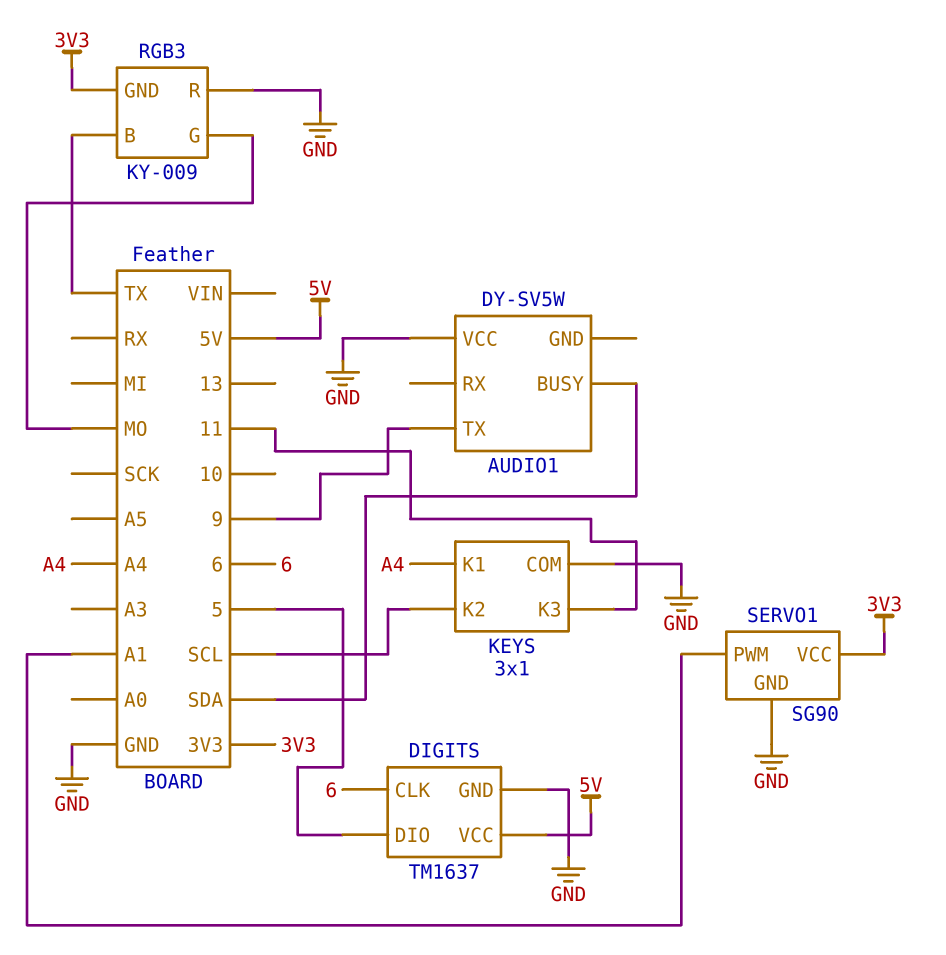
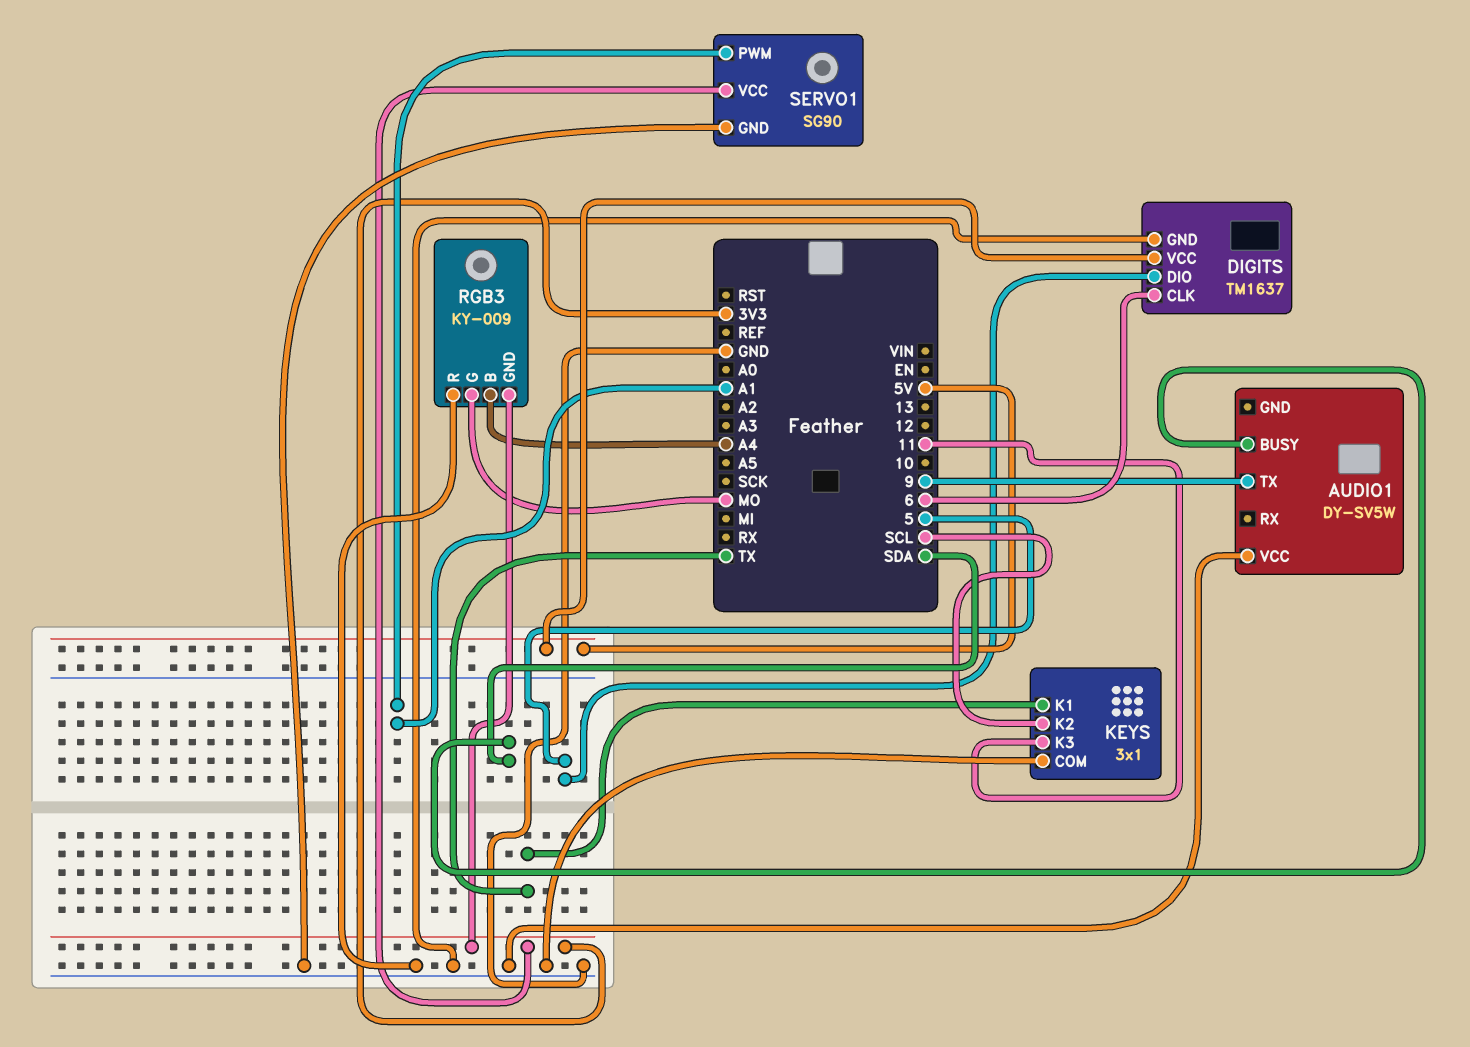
KEYS pin K1: A4 -> TX
RGB3 pin B: TX -> A4

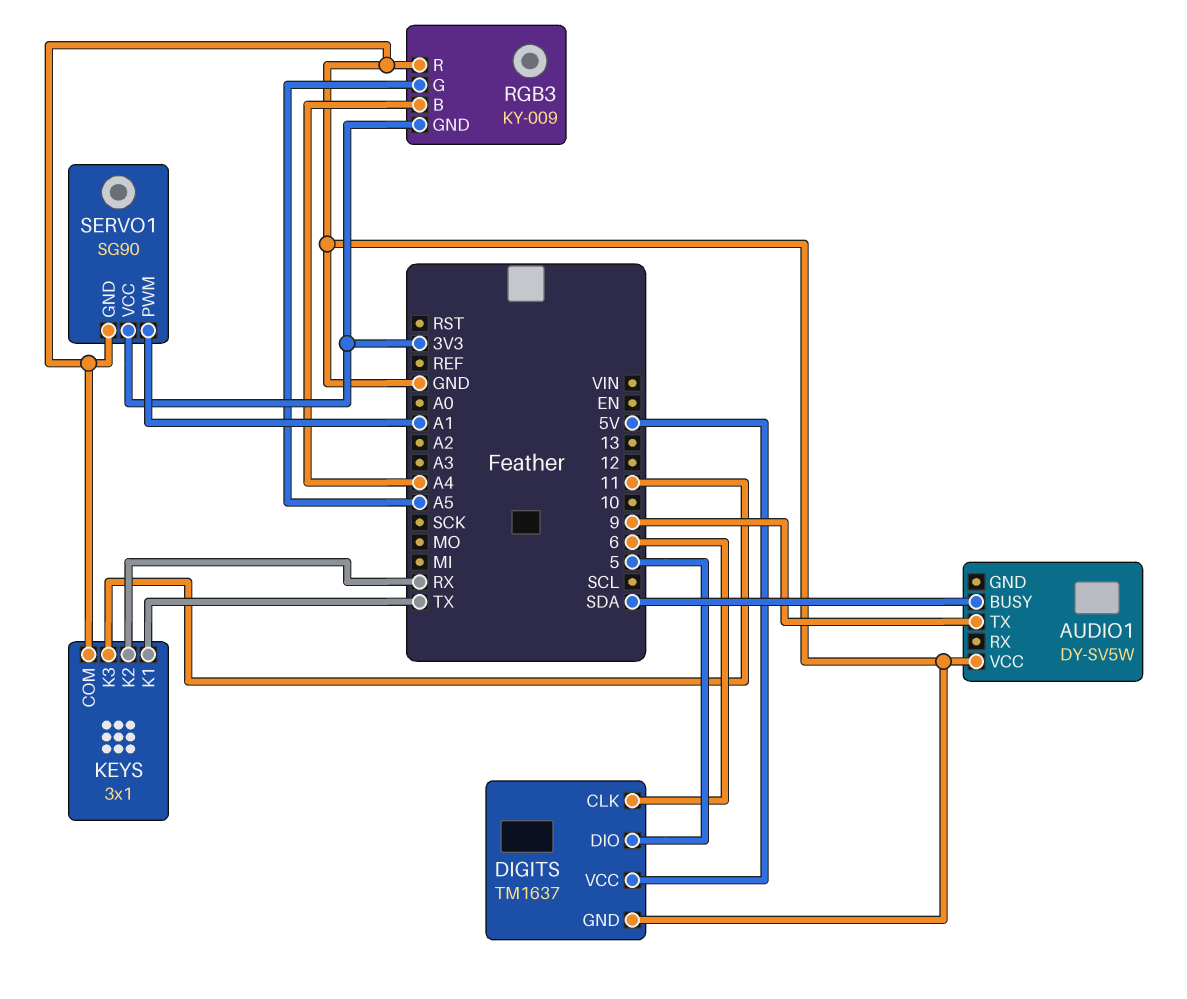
KEYS pin K2: SCL -> RX
RGB3 pin G: MO -> A5

